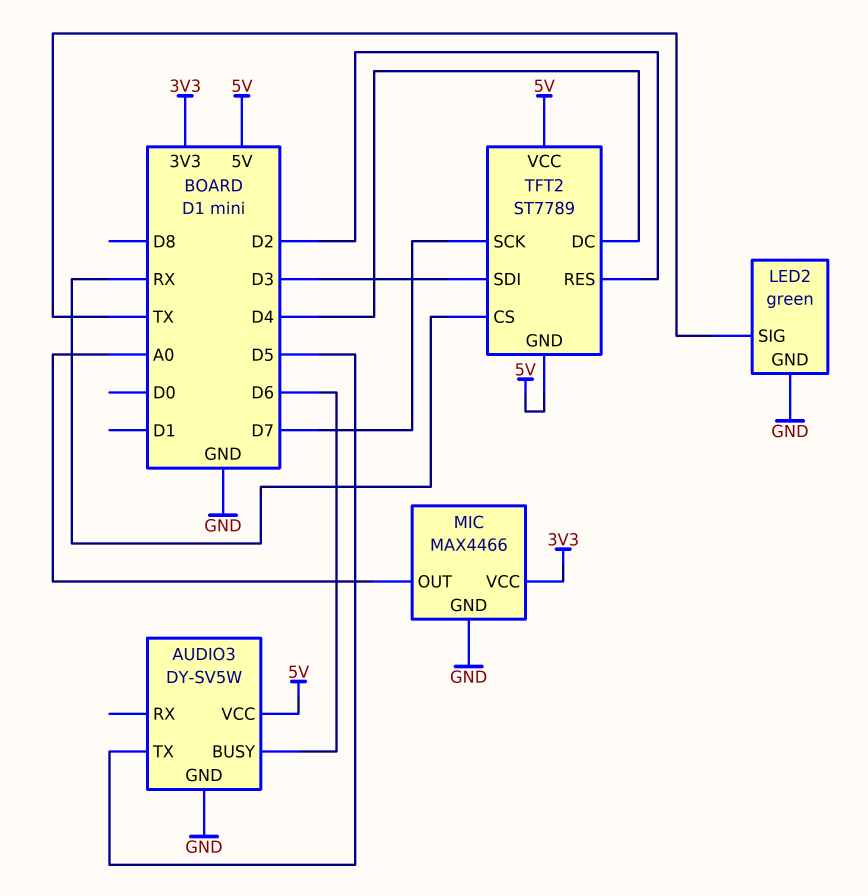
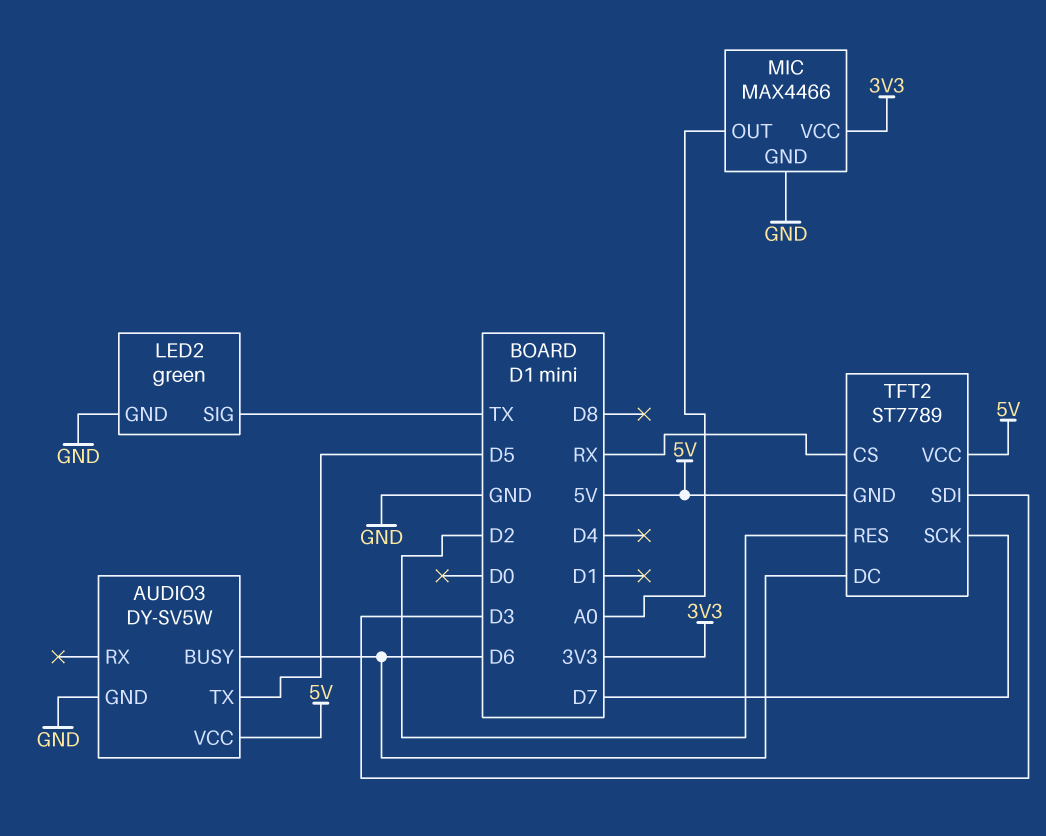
TFT2 pin DC: D4 -> D6

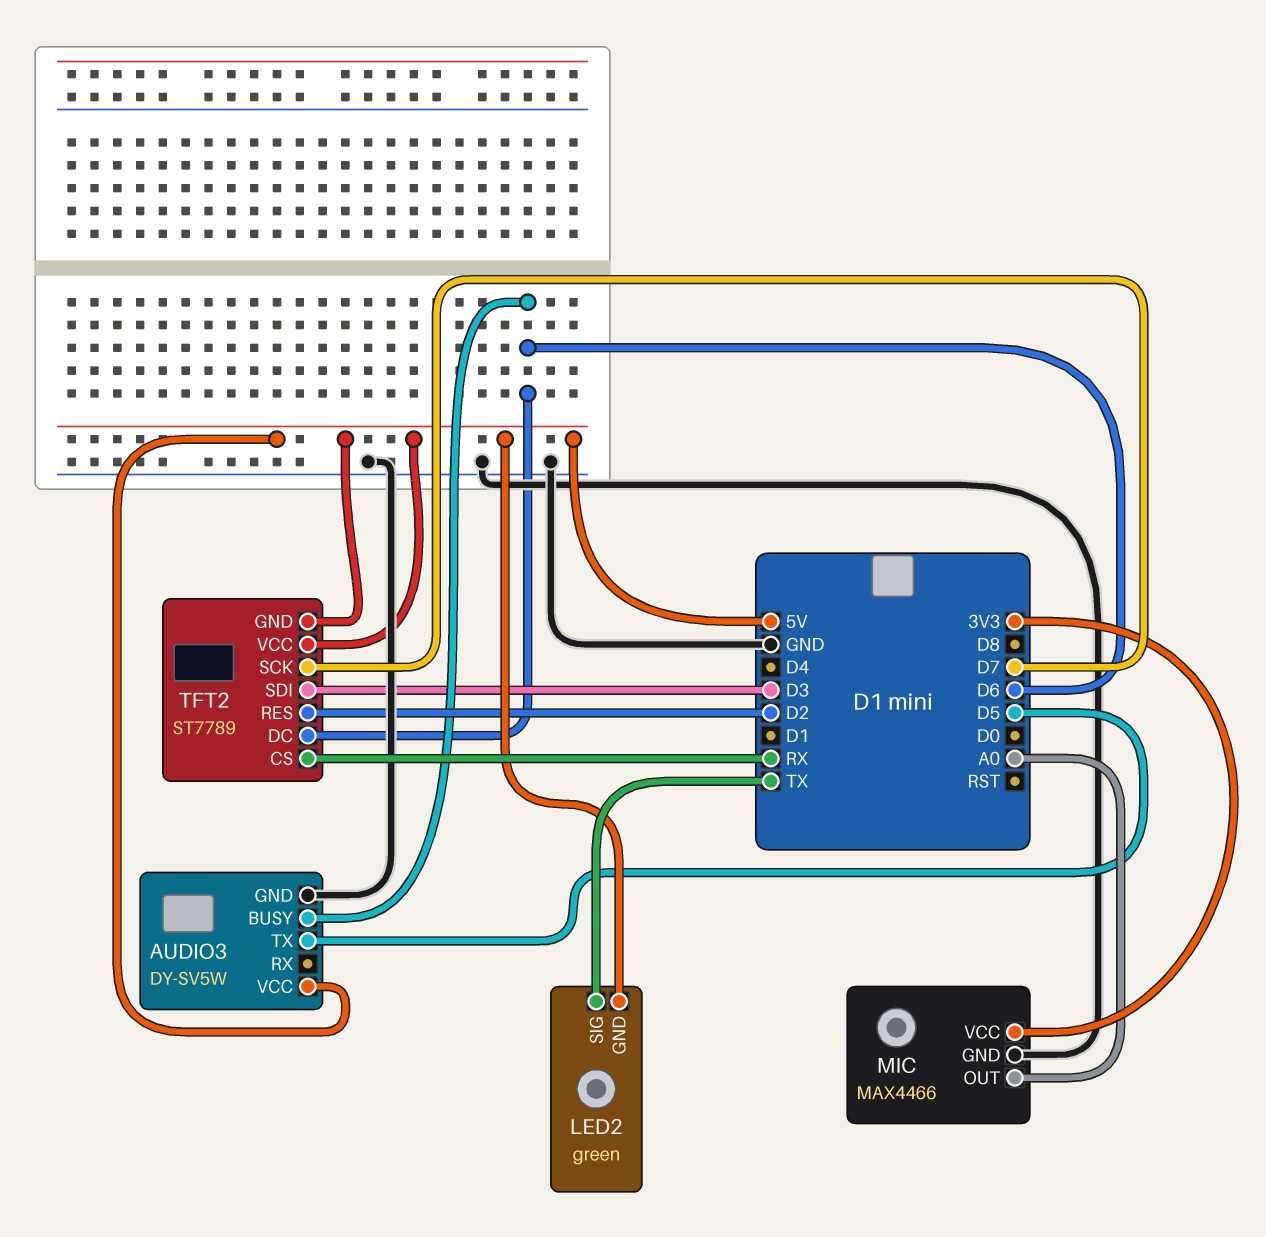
LED2 pin GND: GND -> 5V

